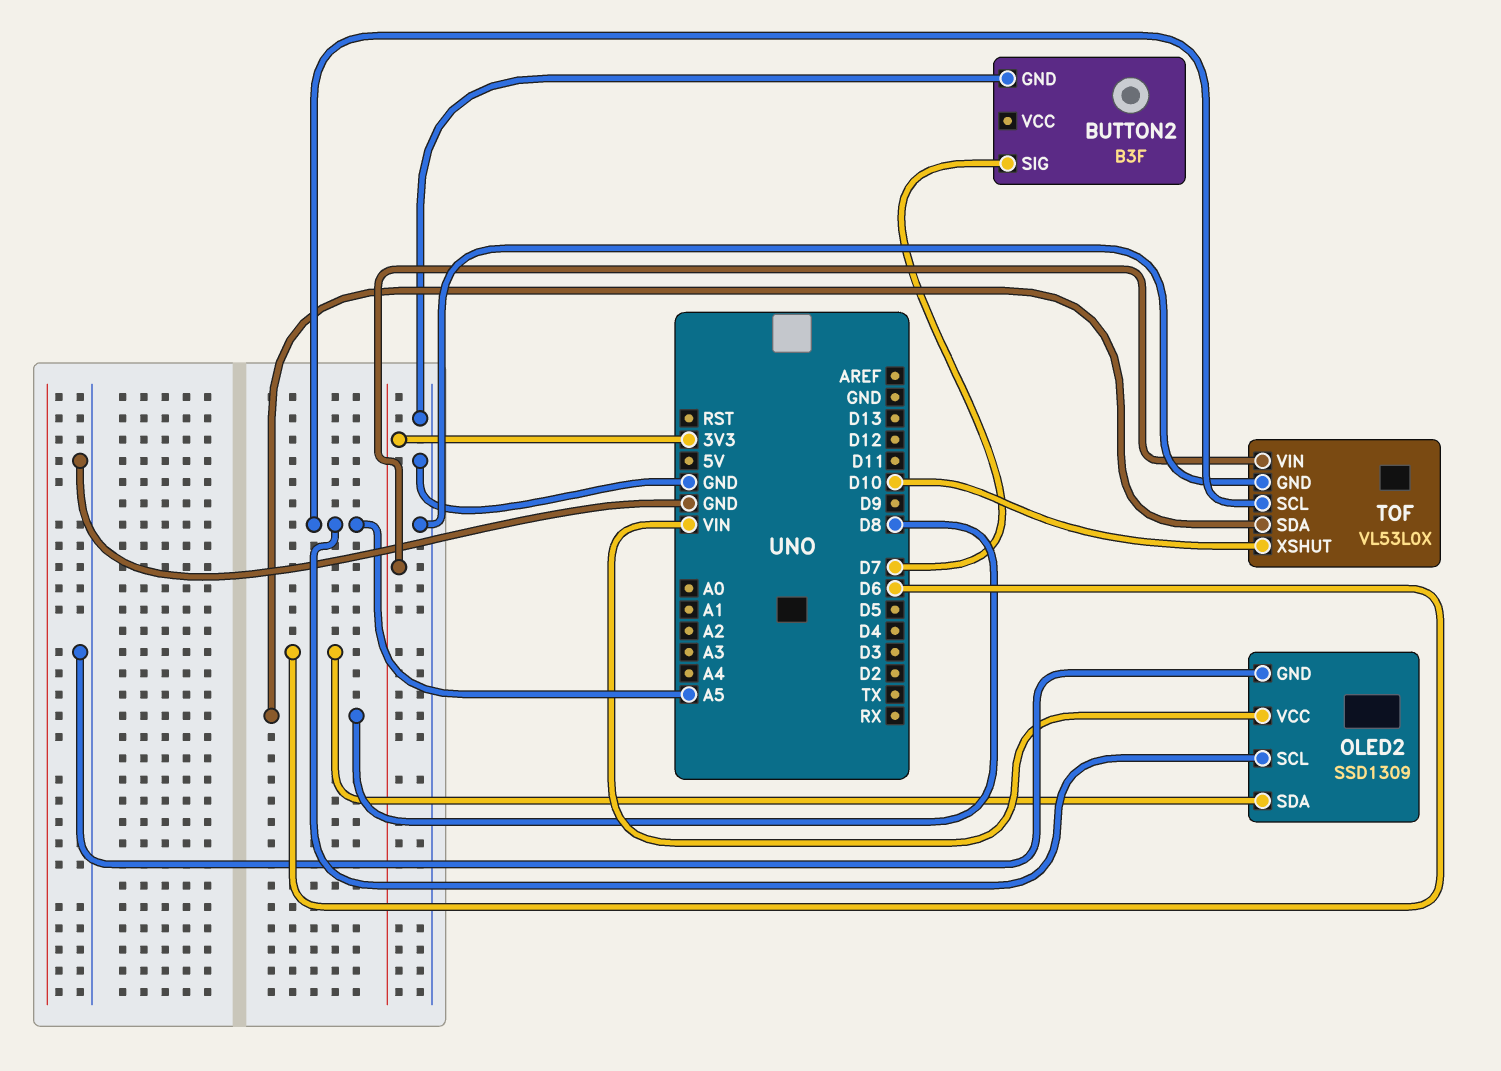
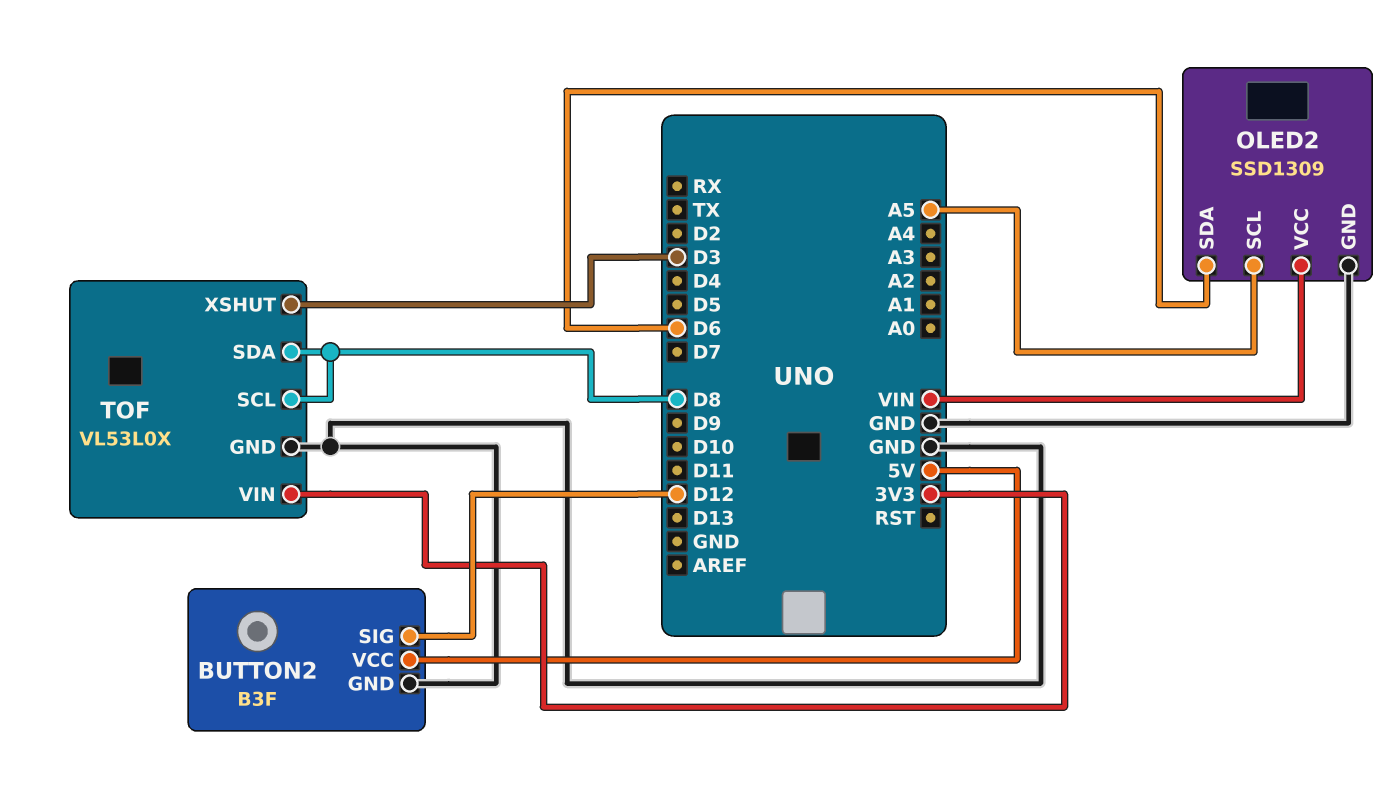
BUTTON2 pin SIG: D7 -> D12
BUTTON2 pin VCC: none -> 5V
TOF pin SCL: A5 -> D8
TOF pin XSHUT: D10 -> D3

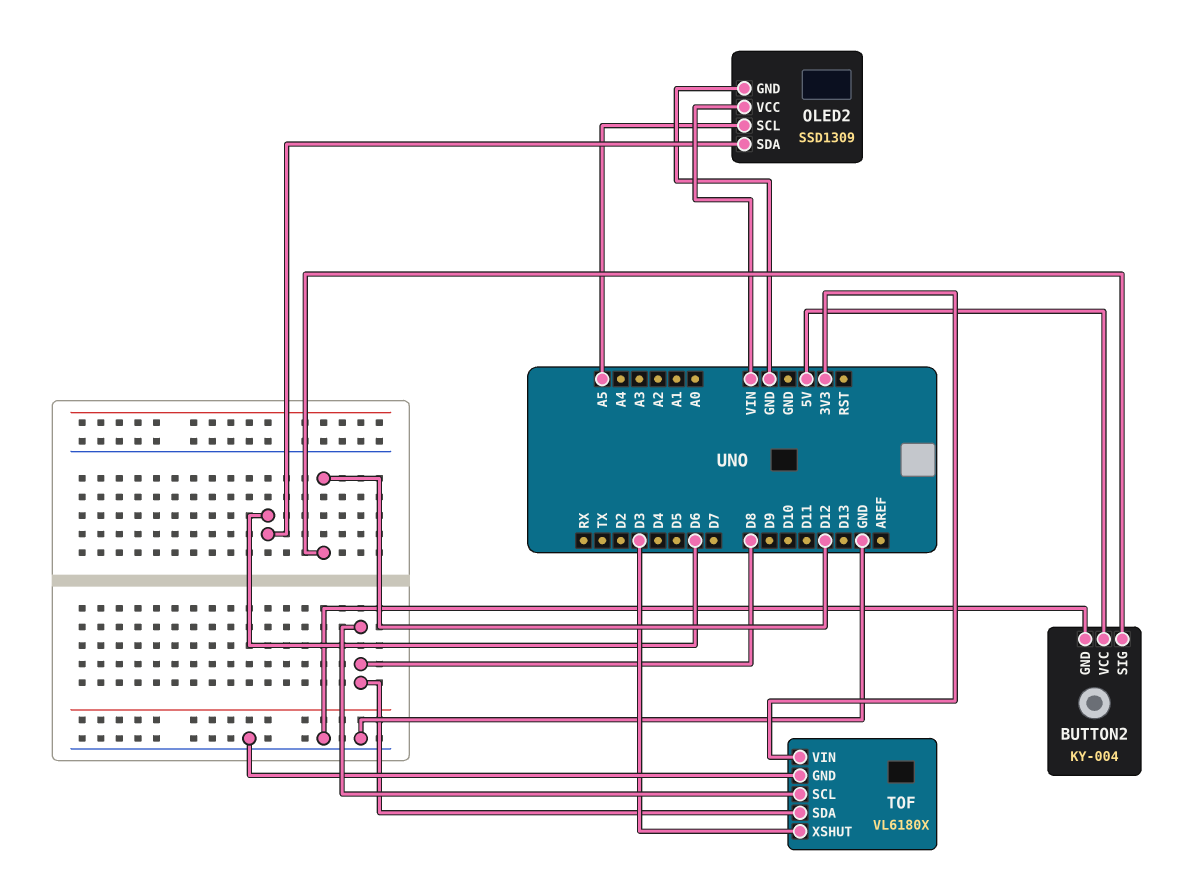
BUTTON2: B3F -> KY-004
TOF: VL53L0X -> VL6180X

